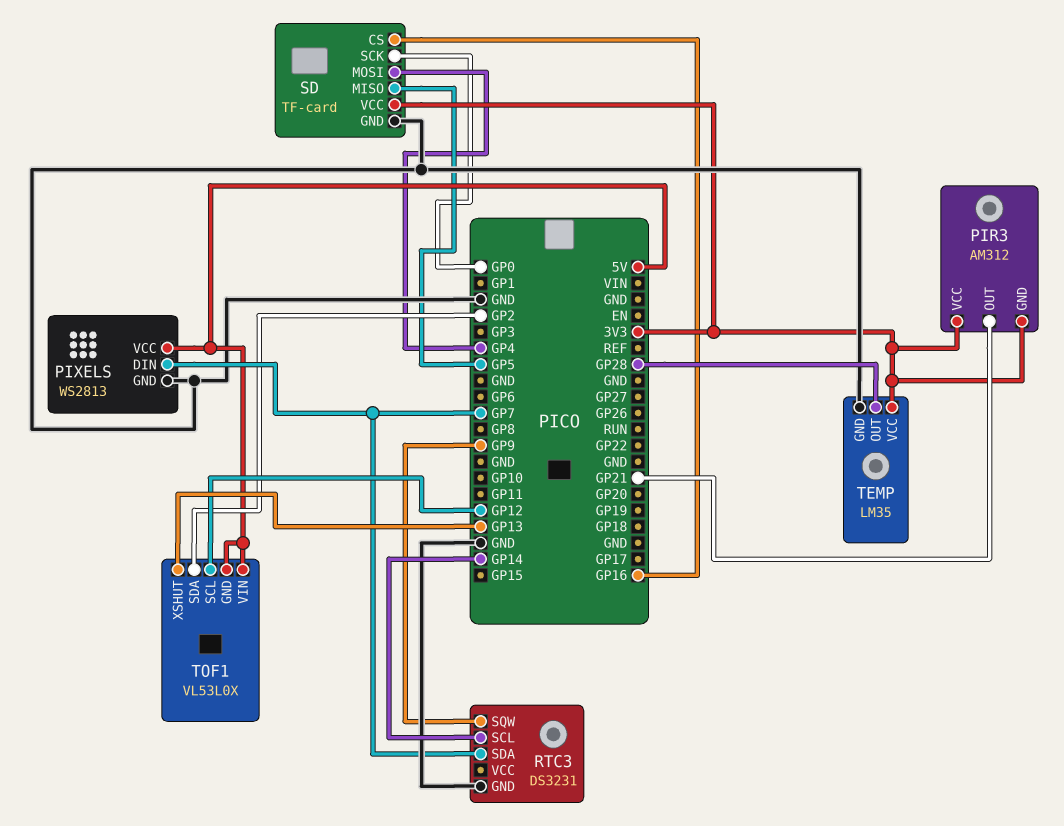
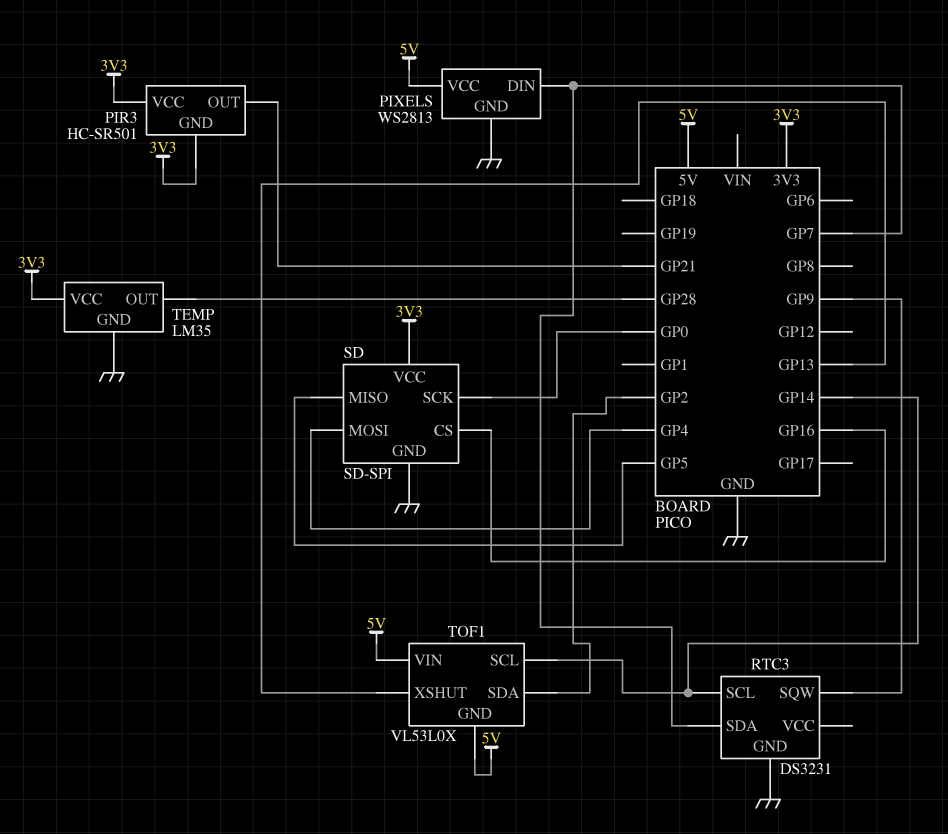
PIR3: AM312 -> HC-SR501
SD: TF-card -> SD-SPI
TOF1 pin SCL: GP12 -> GP14

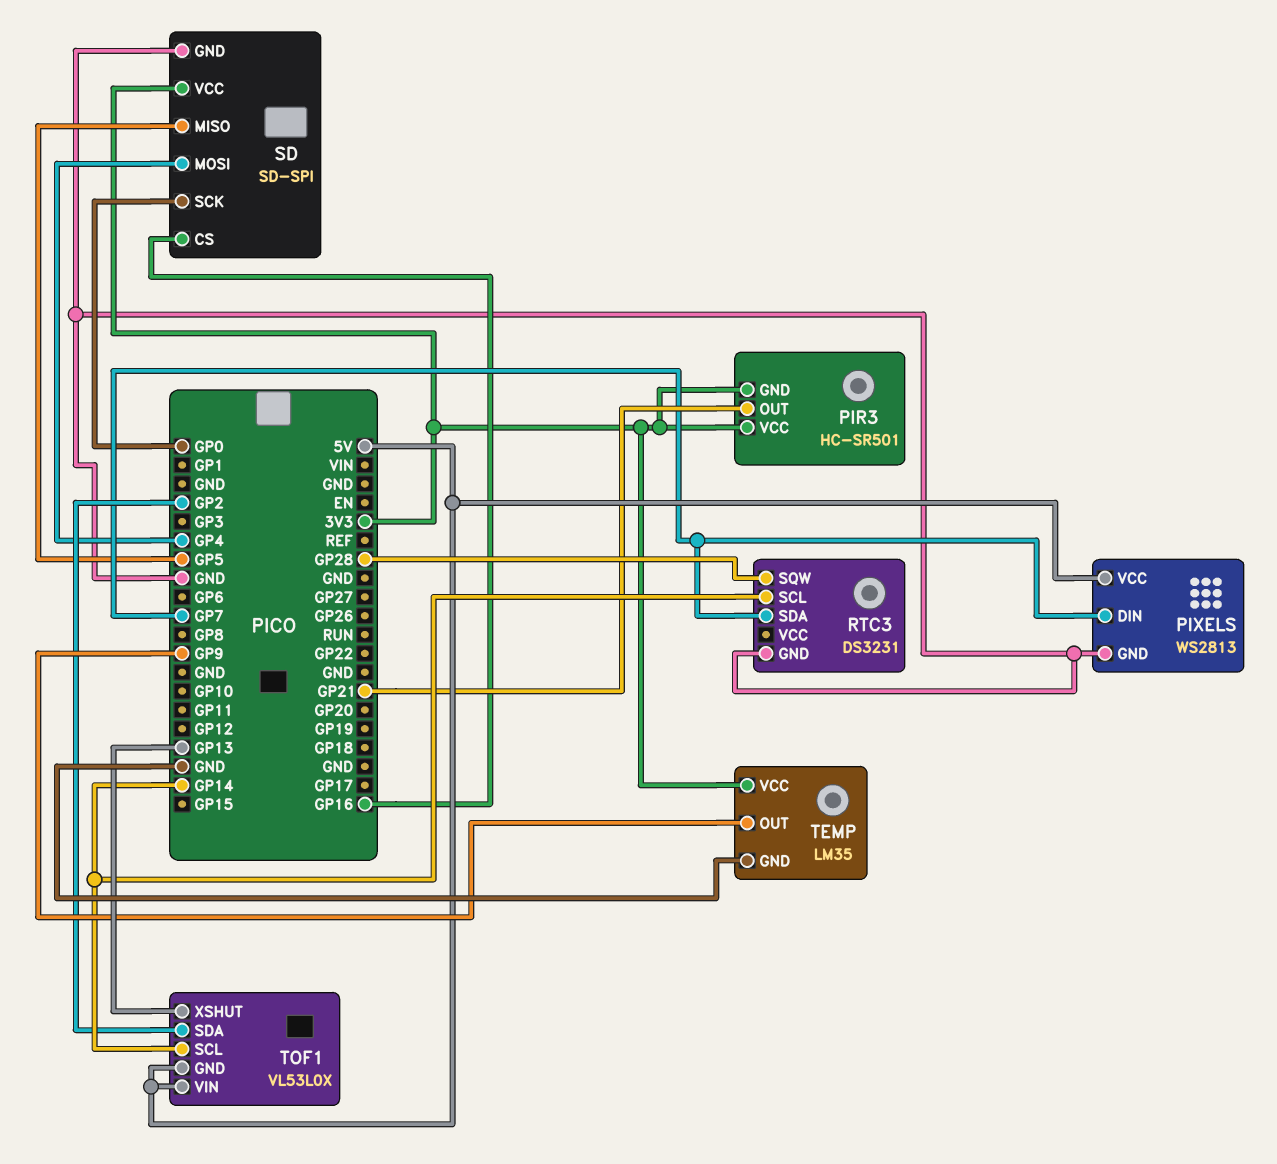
RTC3 pin SQW: GP9 -> GP28
TEMP pin OUT: GP28 -> GP9

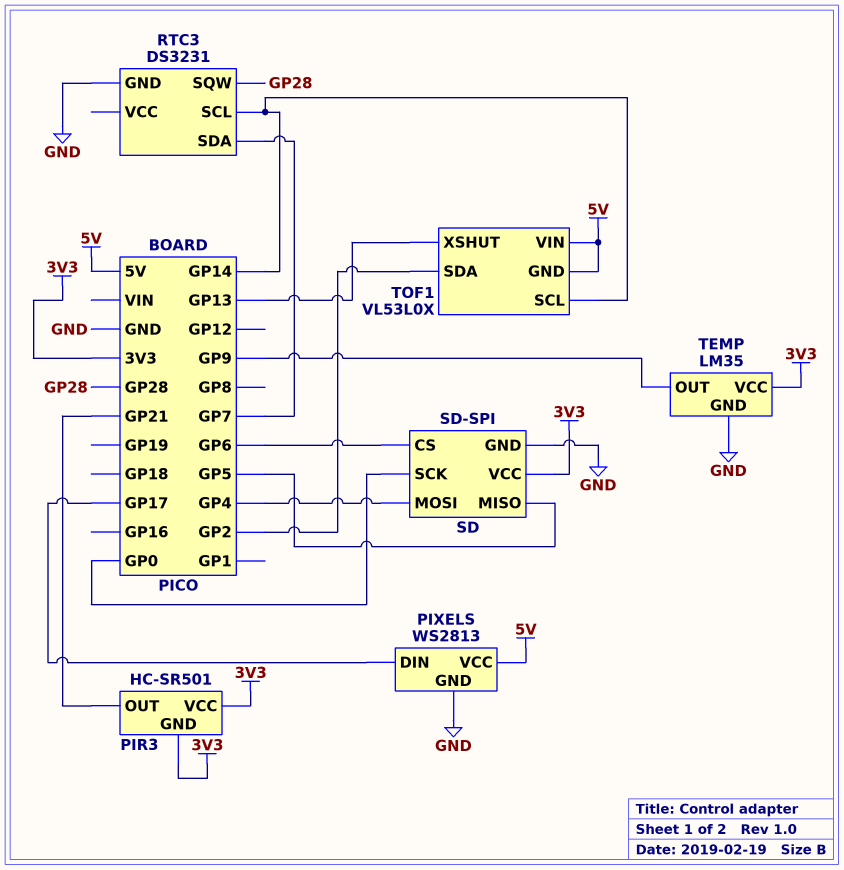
PIXELS pin DIN: GP7 -> GP17
SD pin CS: GP16 -> GP6

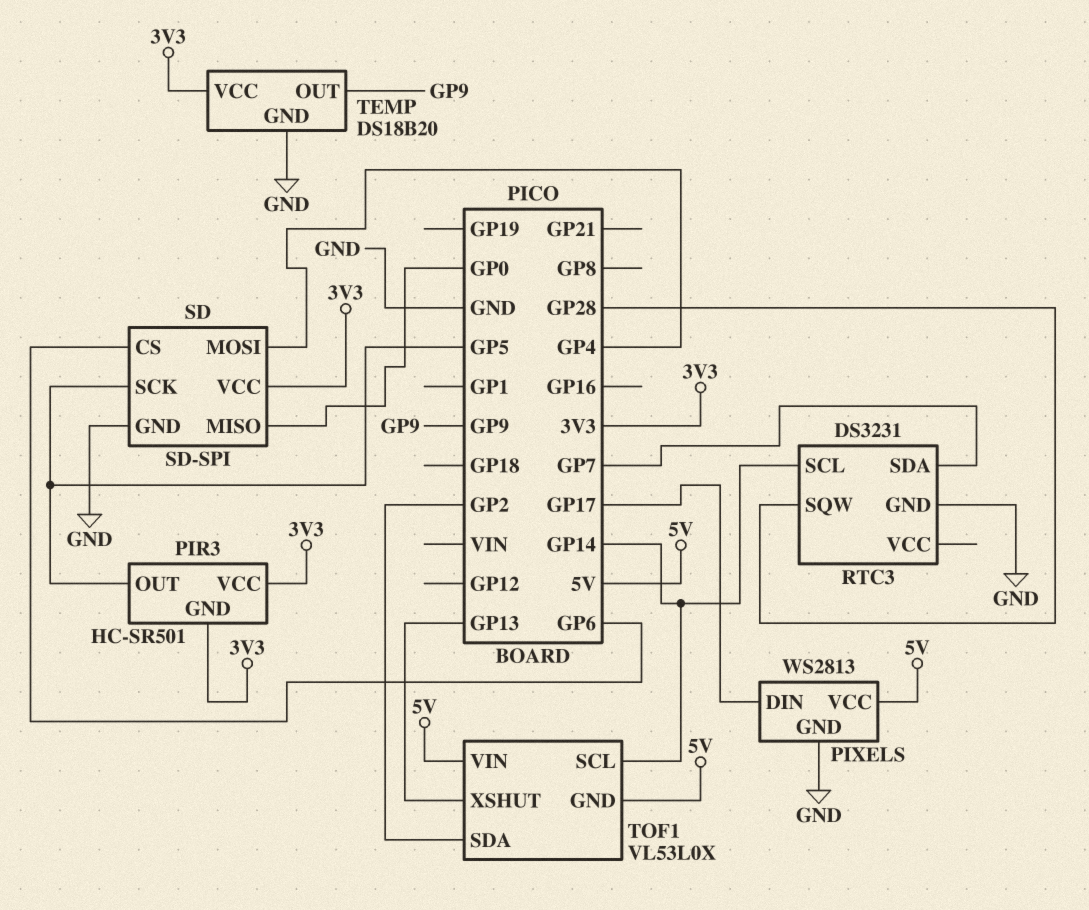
PIR3 pin OUT: GP21 -> GP5
SD pin MISO: GP5 -> GP0
SD pin SCK: GP0 -> GP5
TEMP: LM35 -> DS18B20

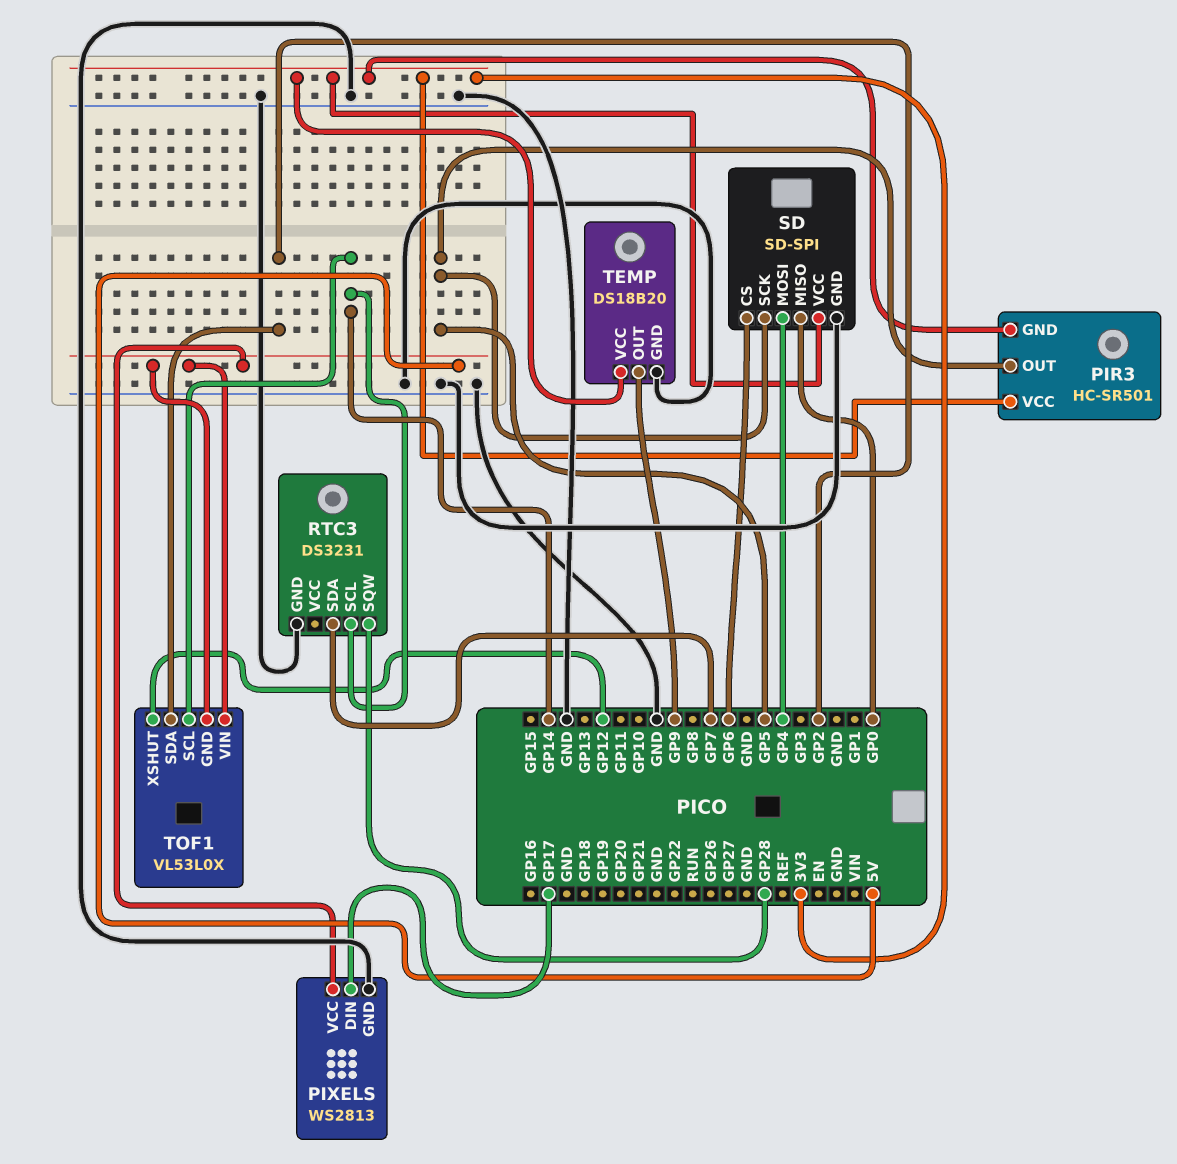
TOF1 pin XSHUT: GP13 -> GP12

